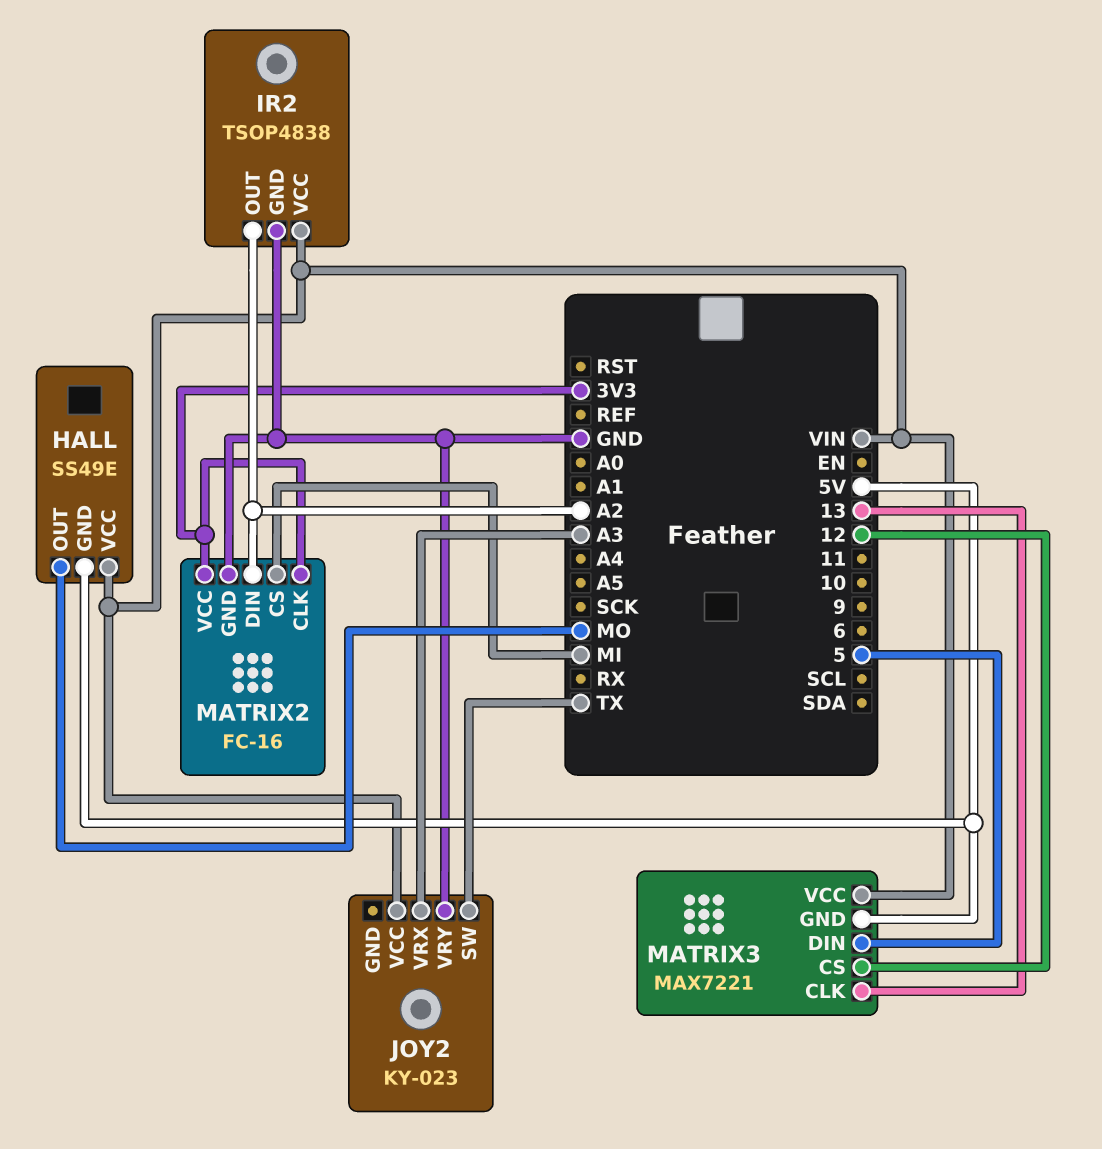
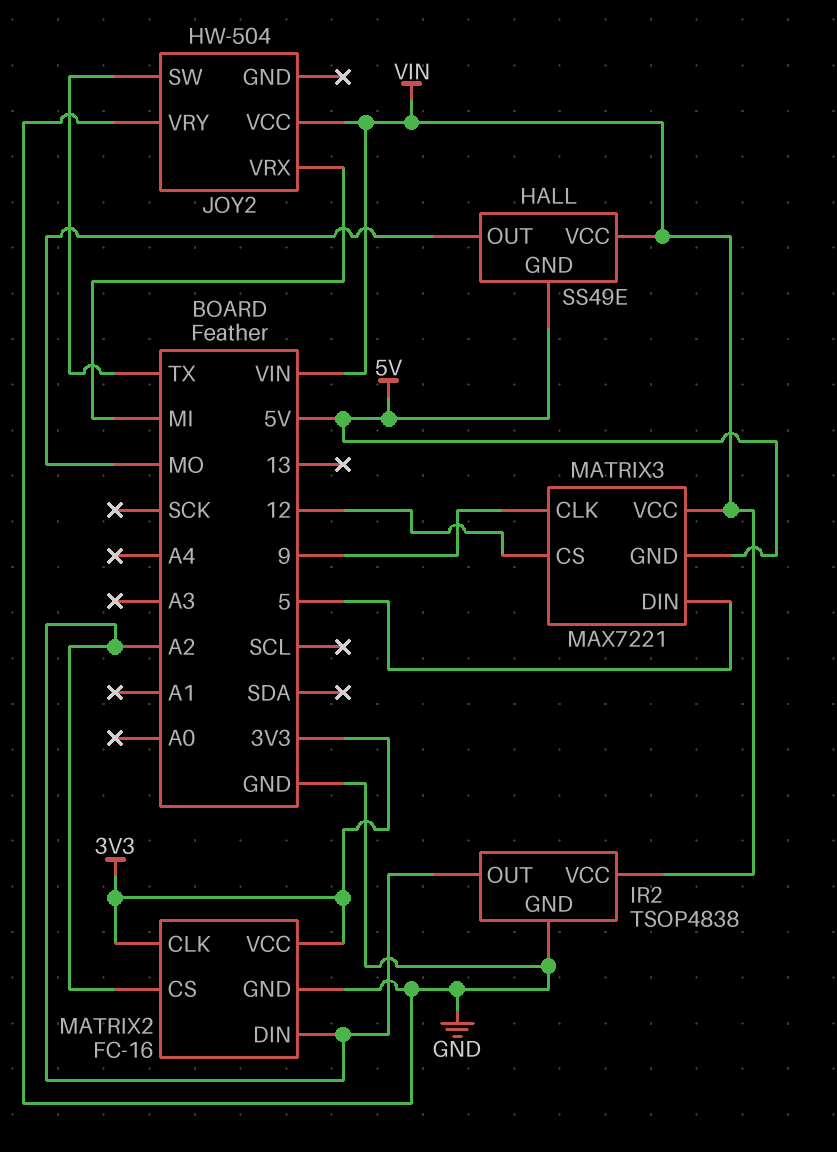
JOY2: KY-023 -> HW-504
JOY2 pin VRX: A3 -> MI
MATRIX2 pin CS: MI -> A2
MATRIX3 pin CLK: 13 -> 9

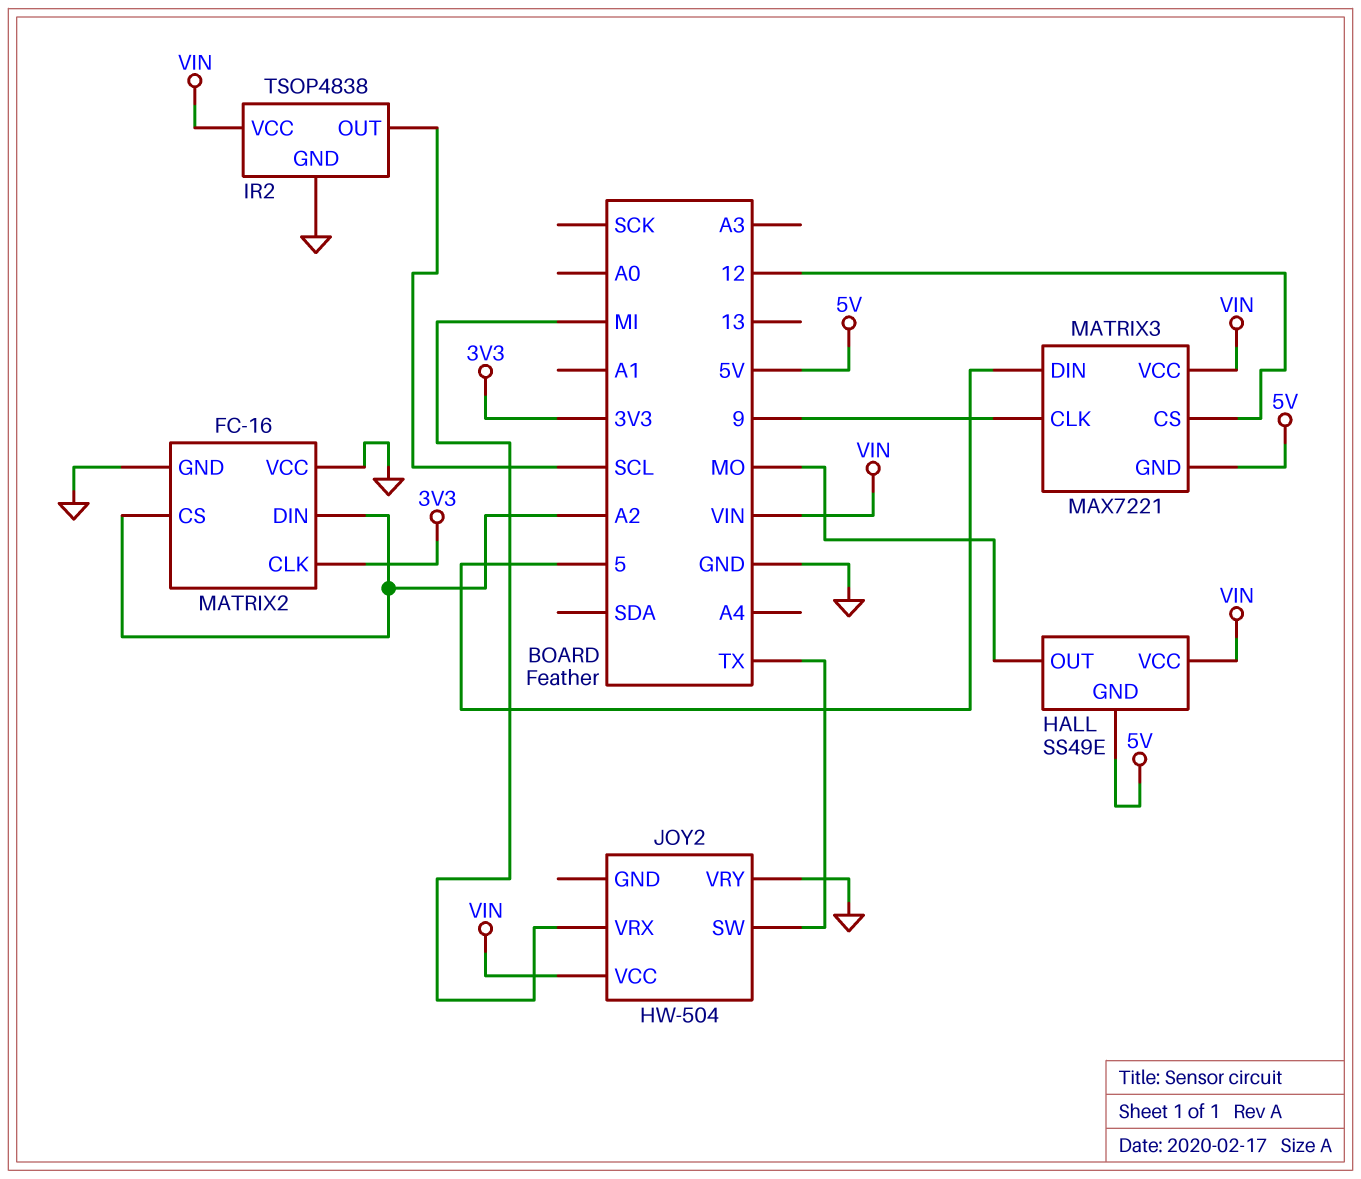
IR2 pin OUT: A2 -> SCL
MATRIX2 pin VCC: 3V3 -> GND

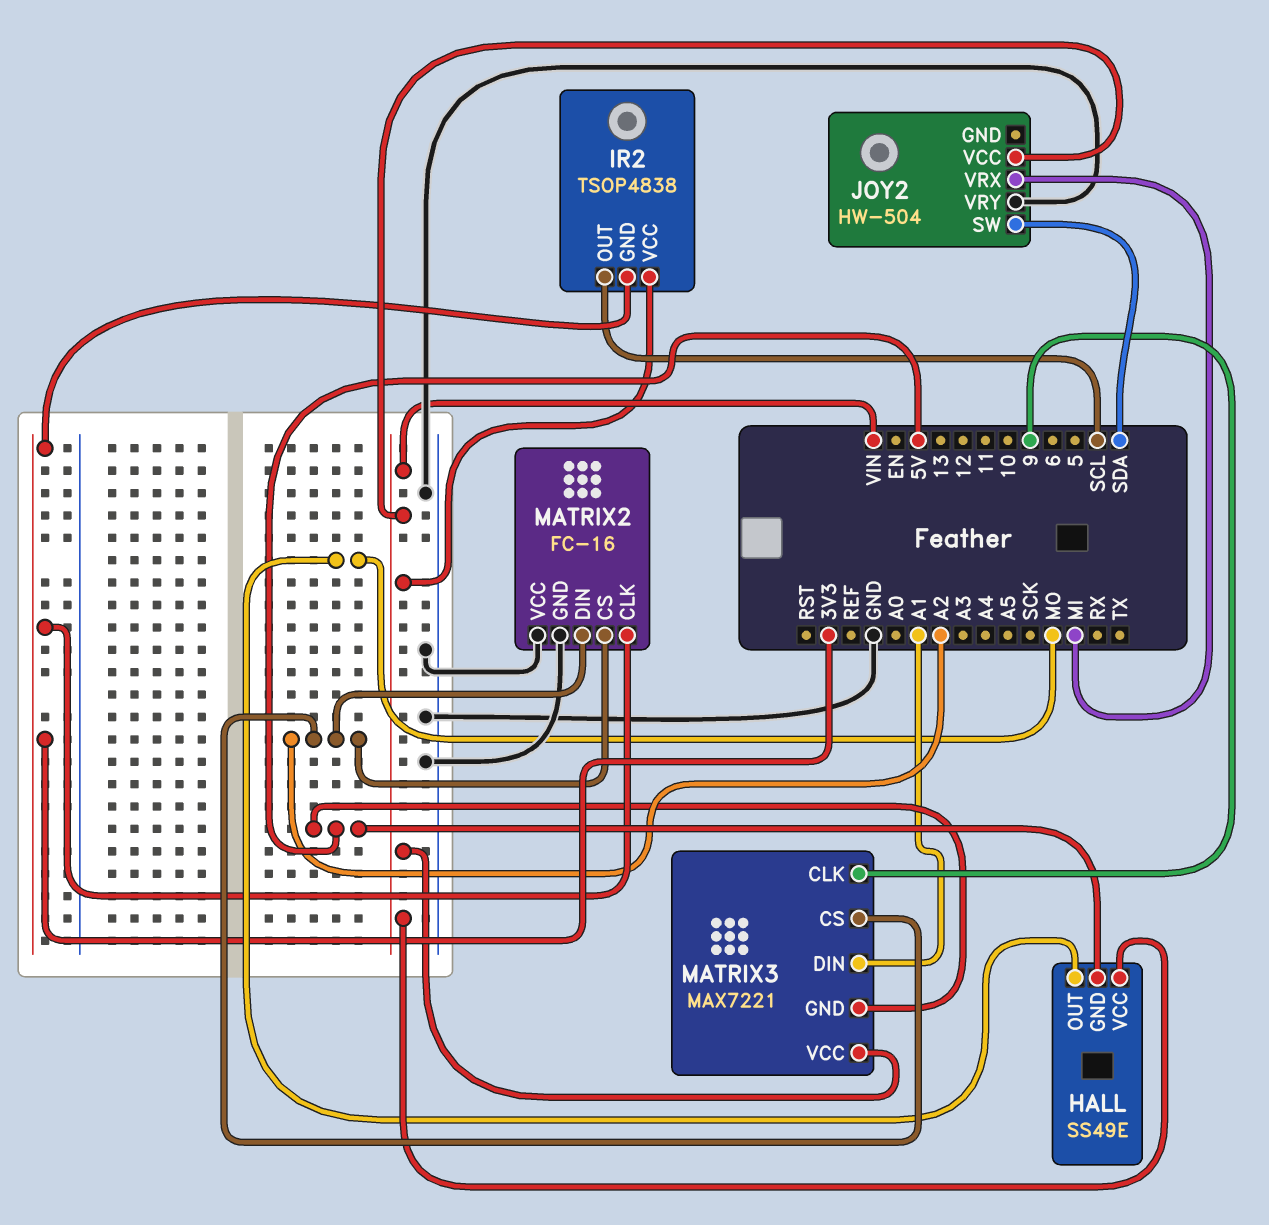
IR2 pin GND: GND -> 3V3
JOY2 pin SW: TX -> SDA
MATRIX3 pin CS: 12 -> A2
MATRIX3 pin DIN: 5 -> A1

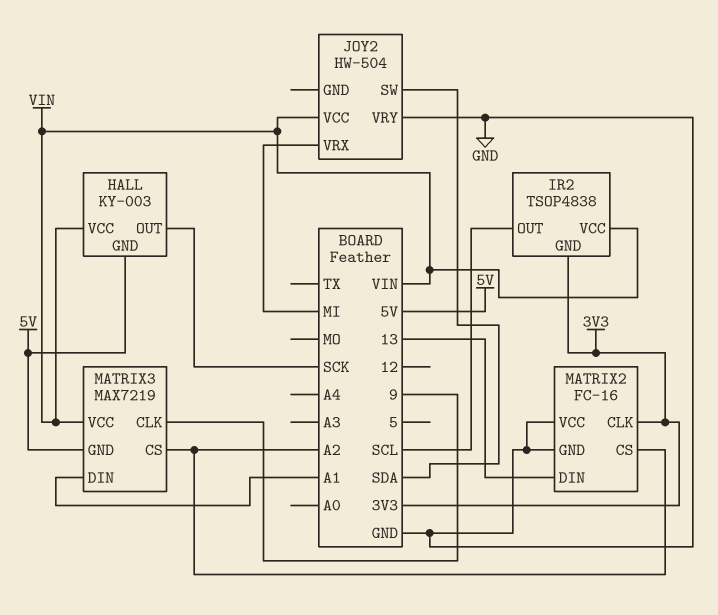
HALL: SS49E -> KY-003
HALL pin OUT: MO -> SCK
MATRIX2 pin DIN: A2 -> 13
MATRIX3: MAX7221 -> MAX7219

